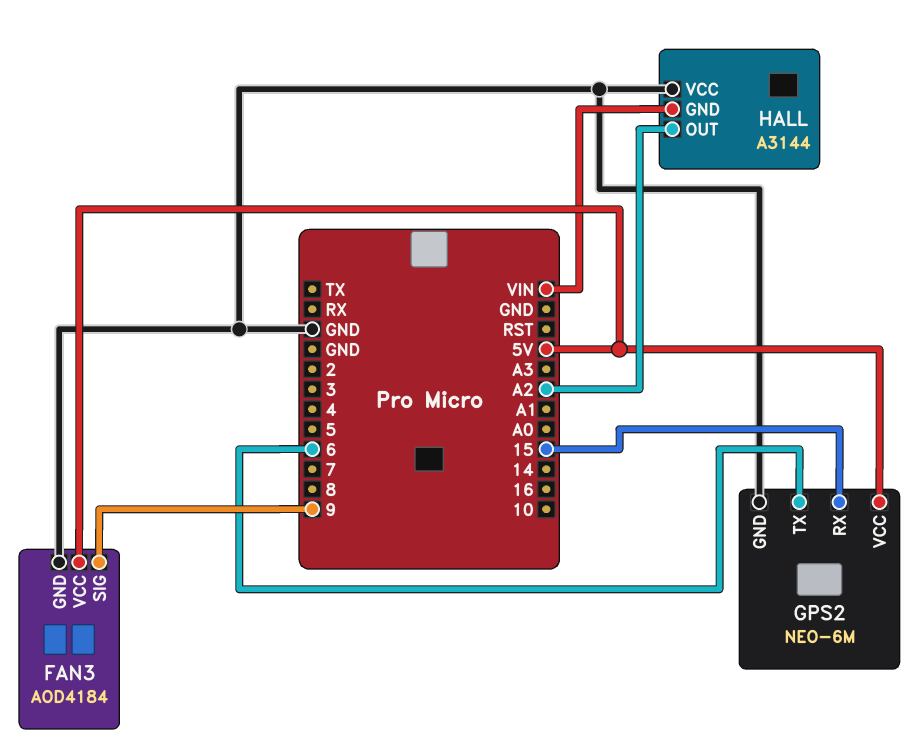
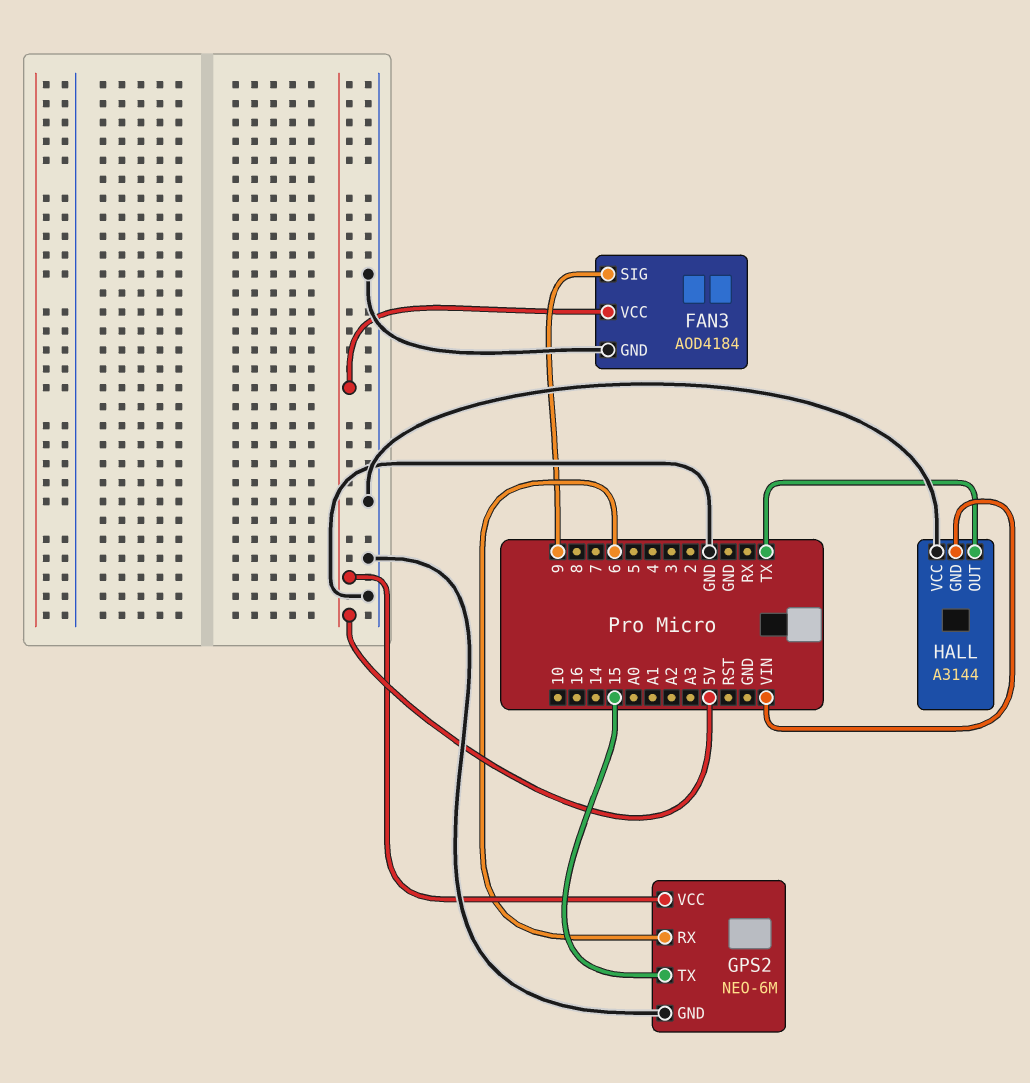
GPS2 pin RX: 15 -> 6
GPS2 pin TX: 6 -> 15
HALL pin OUT: A2 -> TX

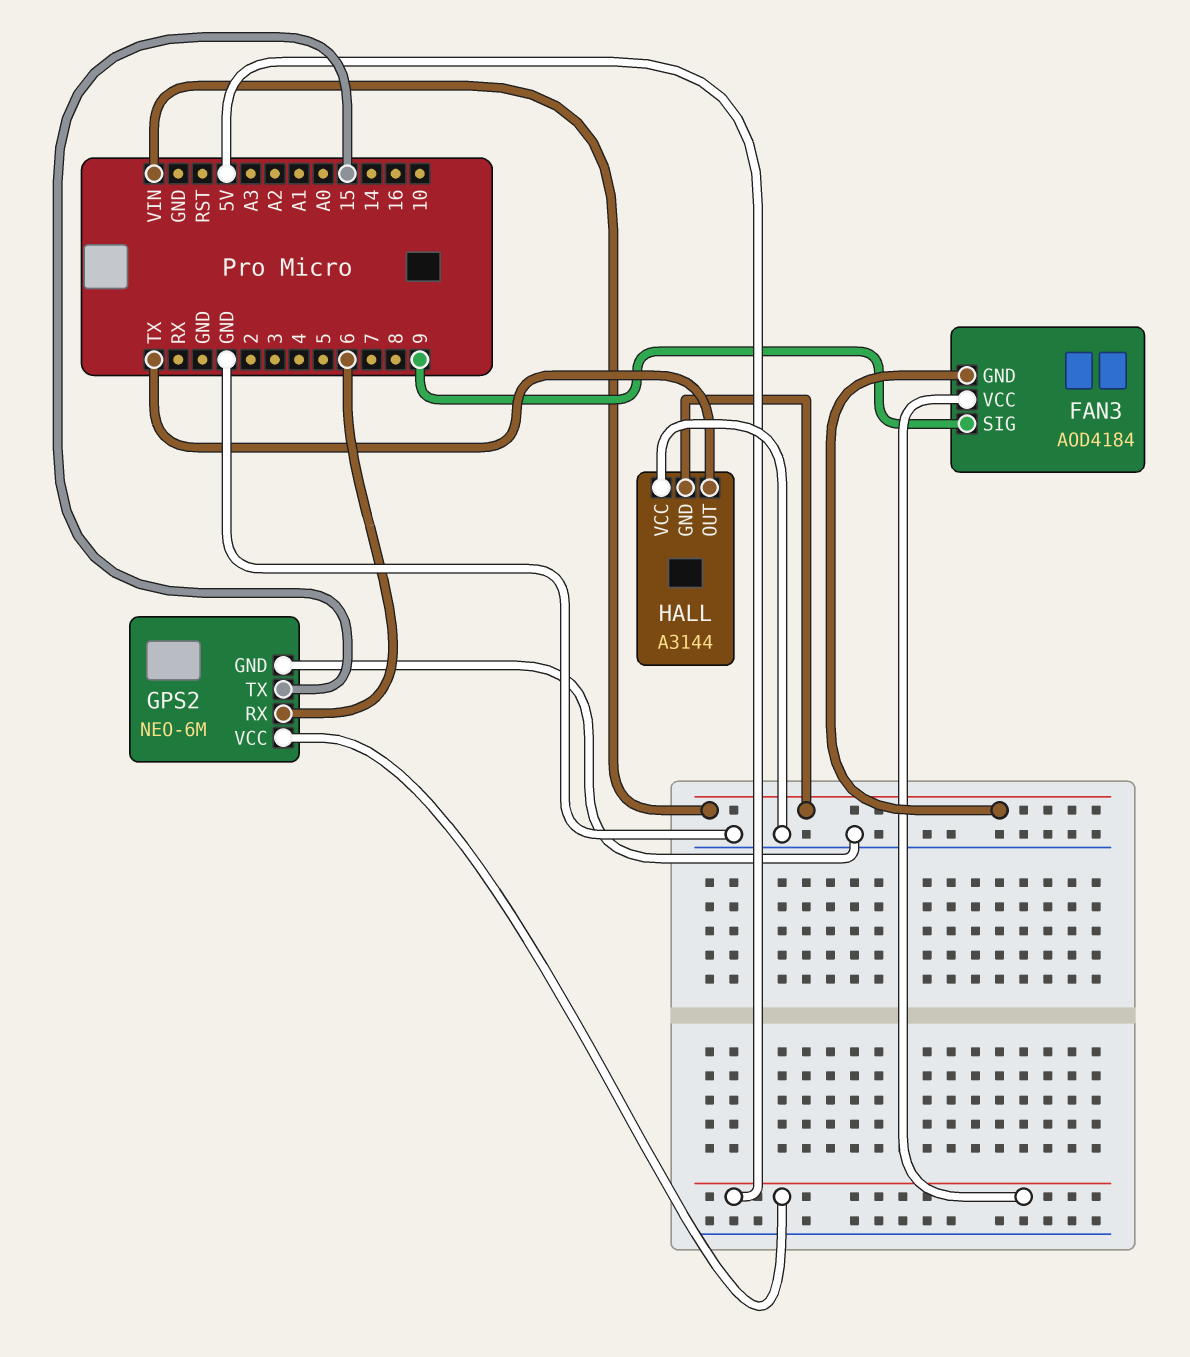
FAN3 pin GND: GND -> VIN

